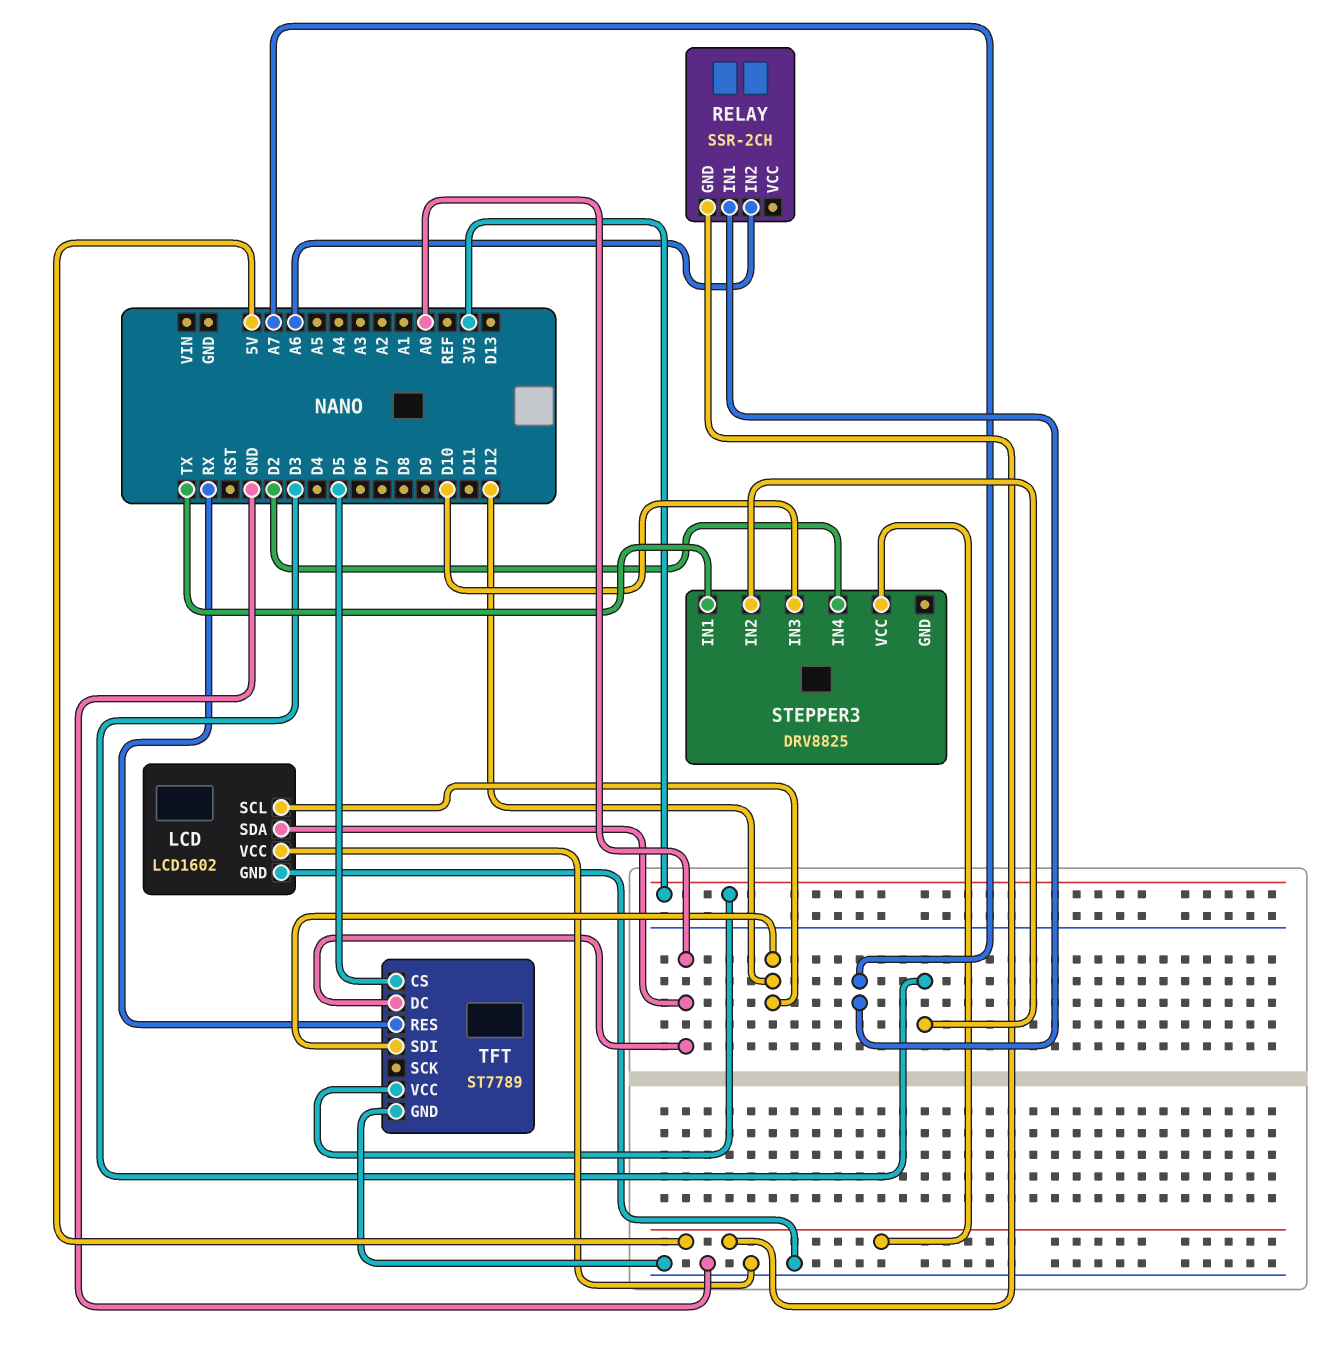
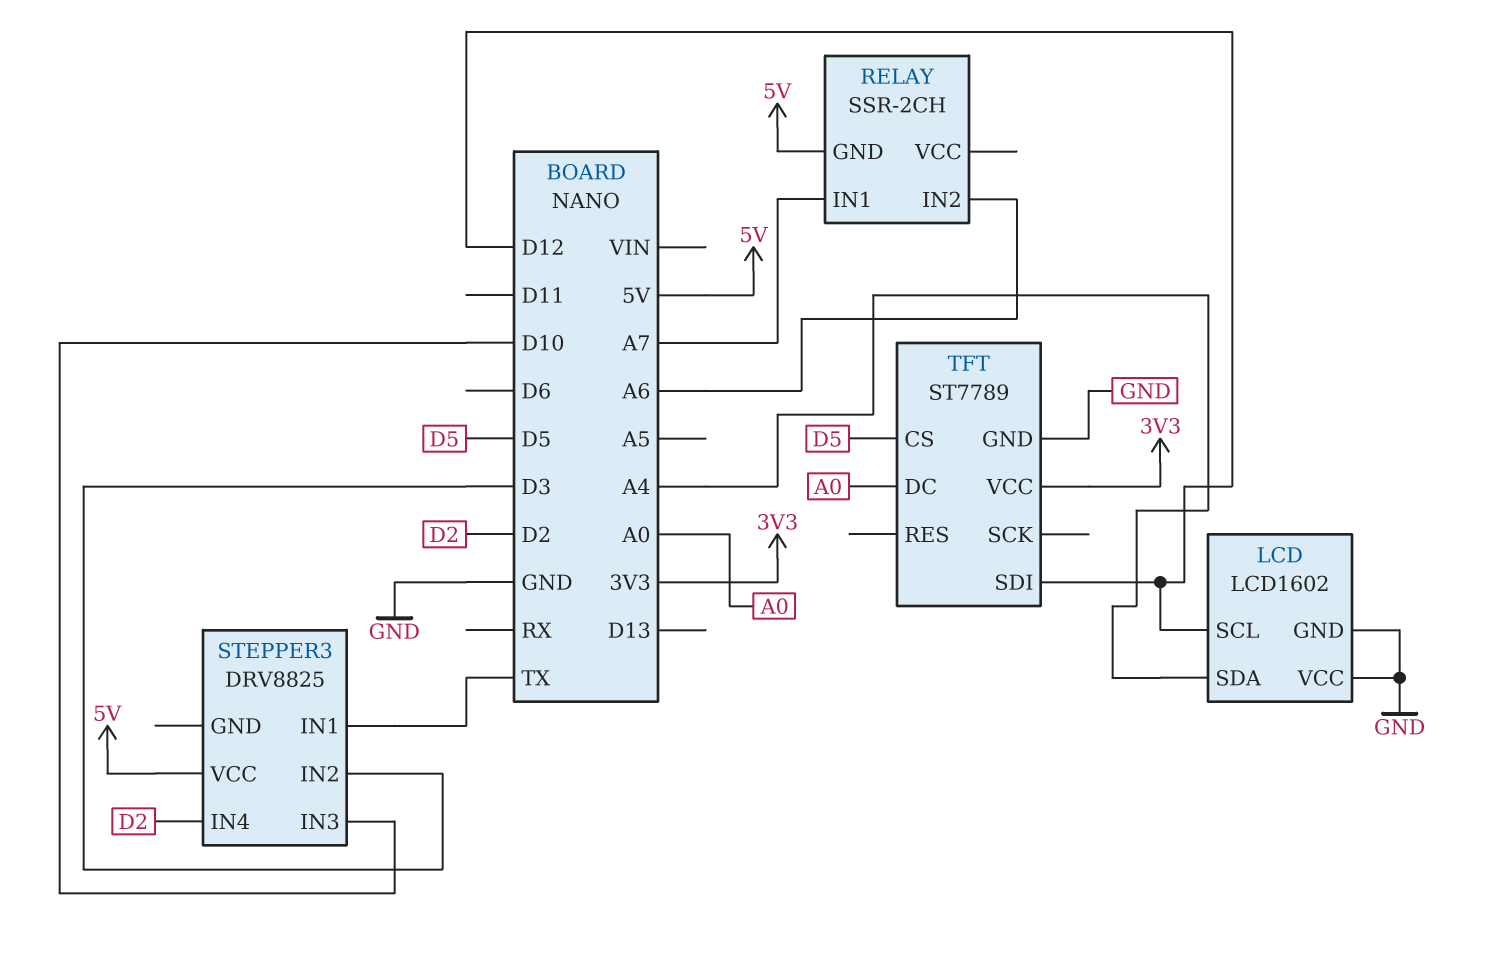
LCD pin SDA: A0 -> A4
TFT pin RES: RX -> none

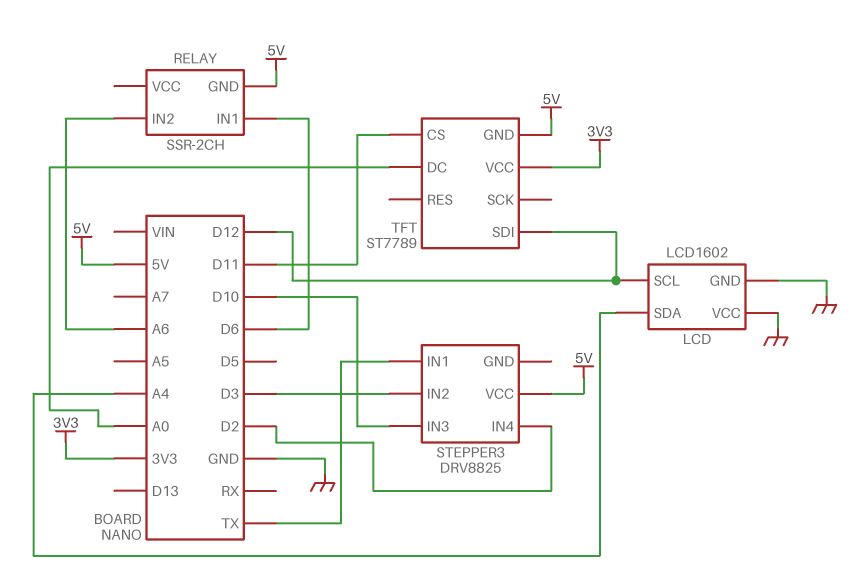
RELAY pin IN1: A7 -> D6
TFT pin CS: D5 -> D11
TFT pin GND: GND -> 5V

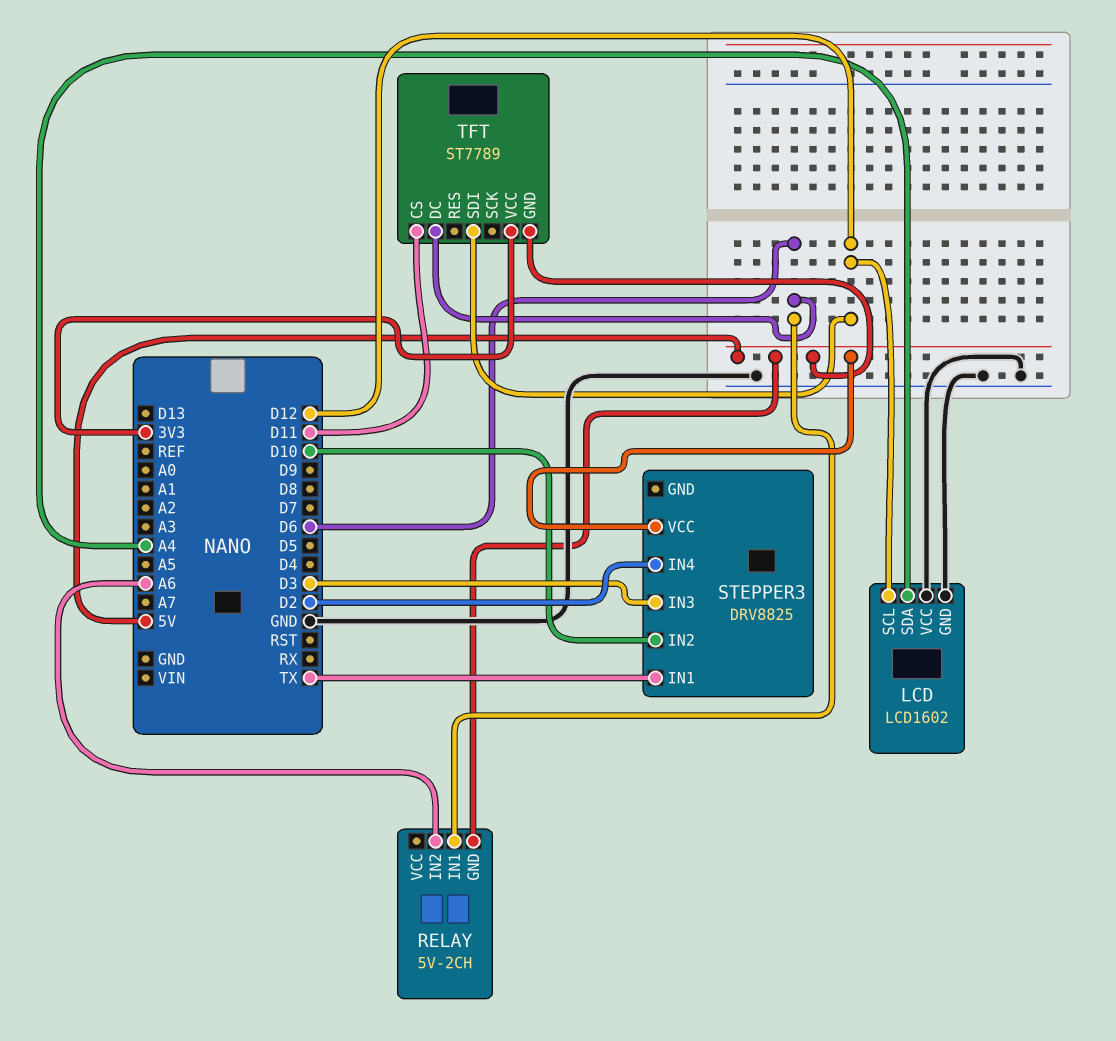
RELAY: SSR-2CH -> 5V-2CH
STEPPER3 pin IN2: D3 -> D10
STEPPER3 pin IN3: D10 -> D3
TFT pin DC: A0 -> D6

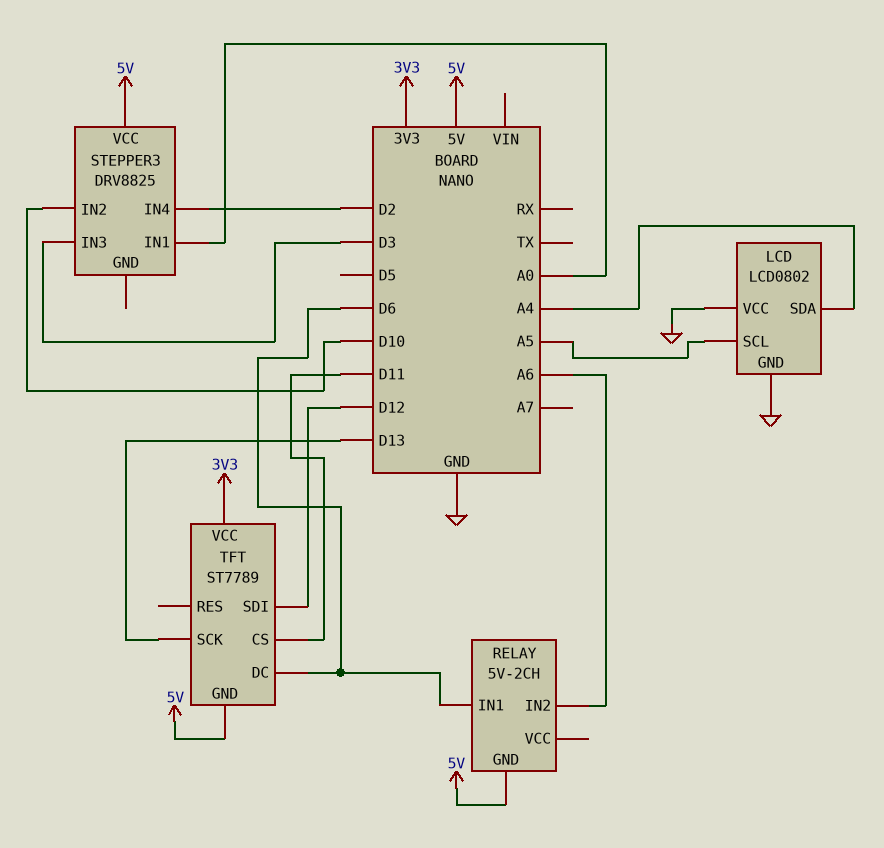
LCD: LCD1602 -> LCD0802
LCD pin SCL: D12 -> A5
STEPPER3 pin IN1: TX -> A0
TFT pin SCK: none -> D13

